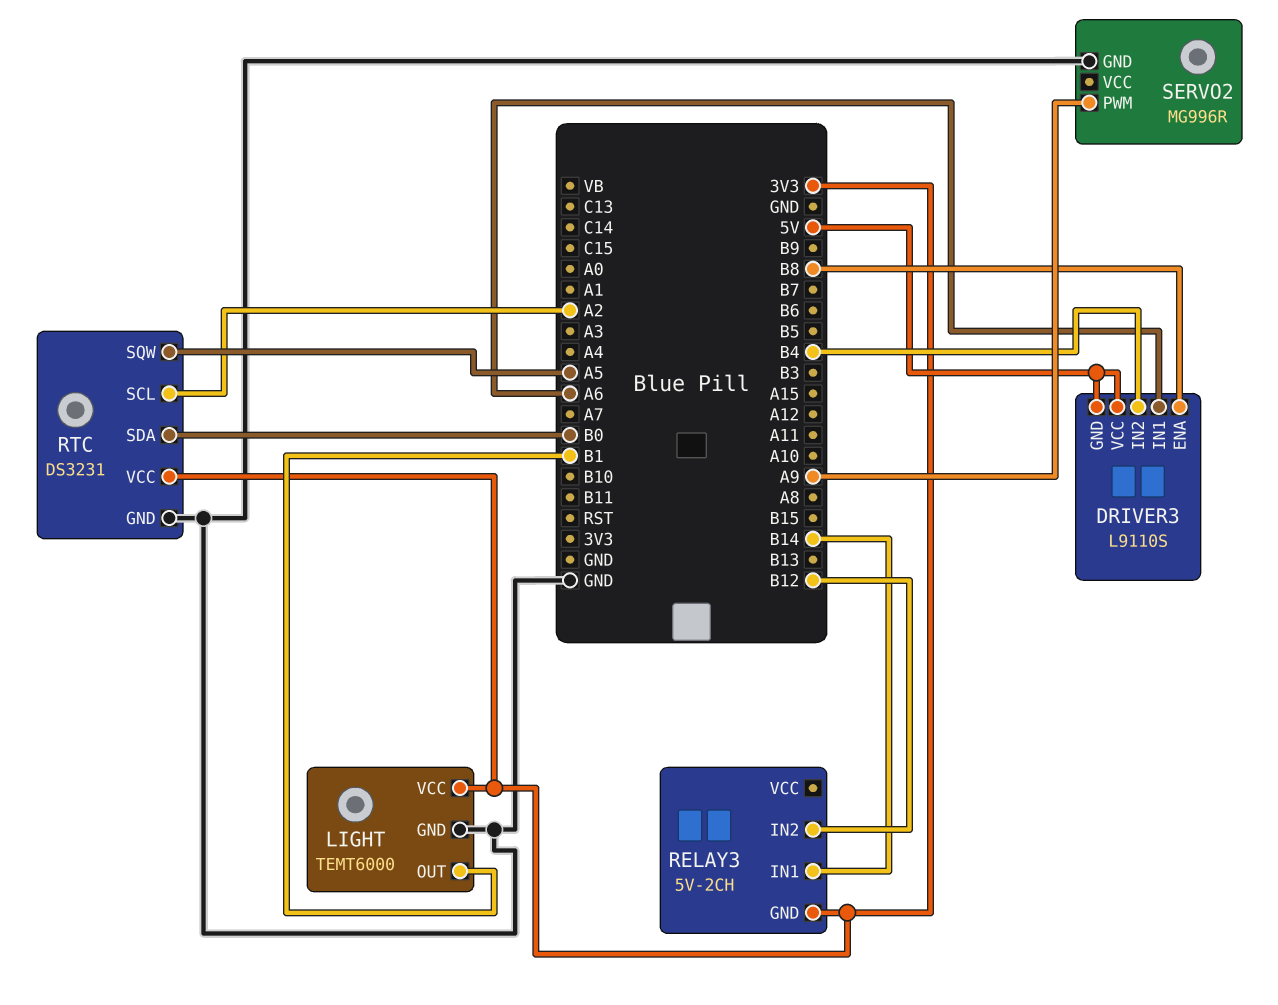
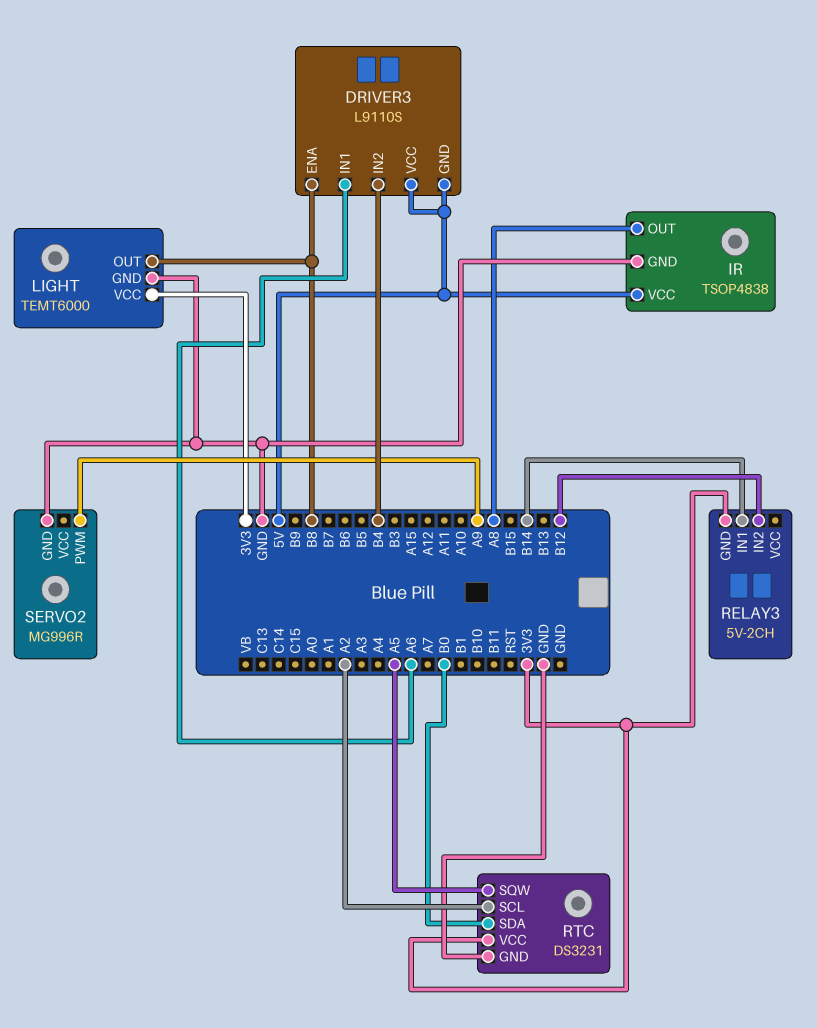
IR: none -> TSOP4838
IR pin GND: none -> GND
IR pin OUT: none -> A8
IR pin VCC: none -> 5V
LIGHT pin OUT: B1 -> B8

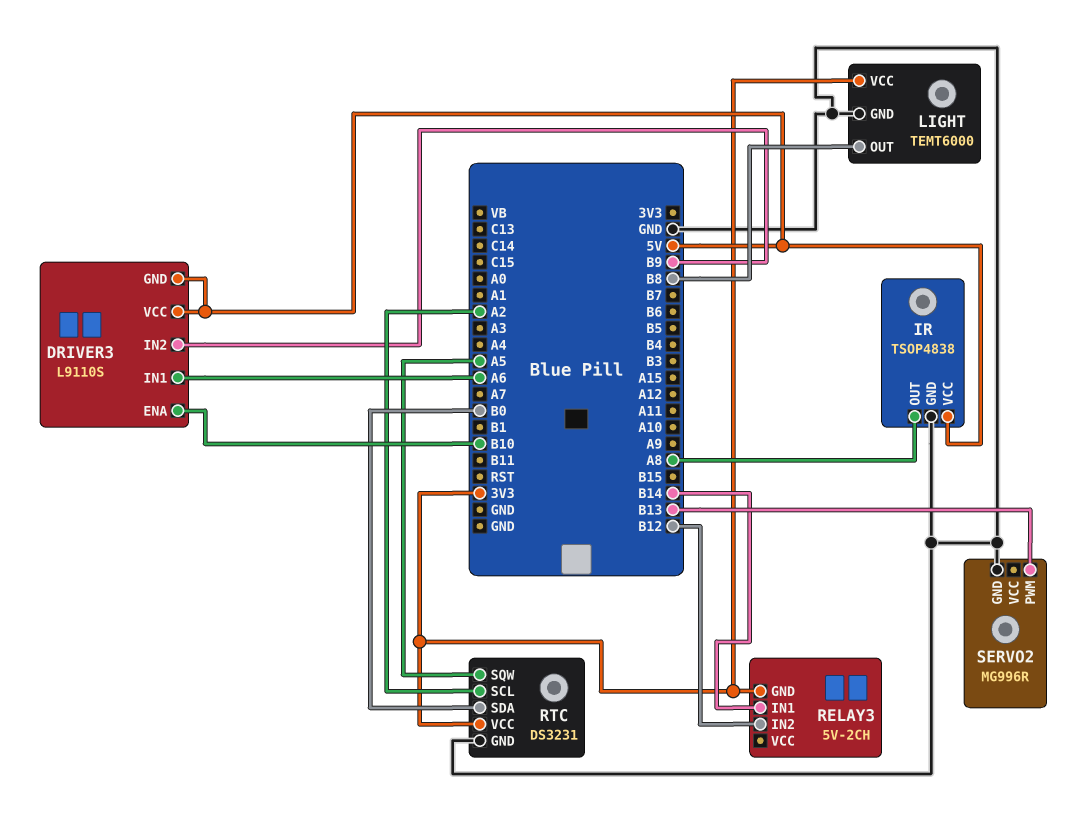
DRIVER3 pin ENA: B8 -> B10
DRIVER3 pin IN2: B4 -> B9
SERVO2 pin PWM: A9 -> B13

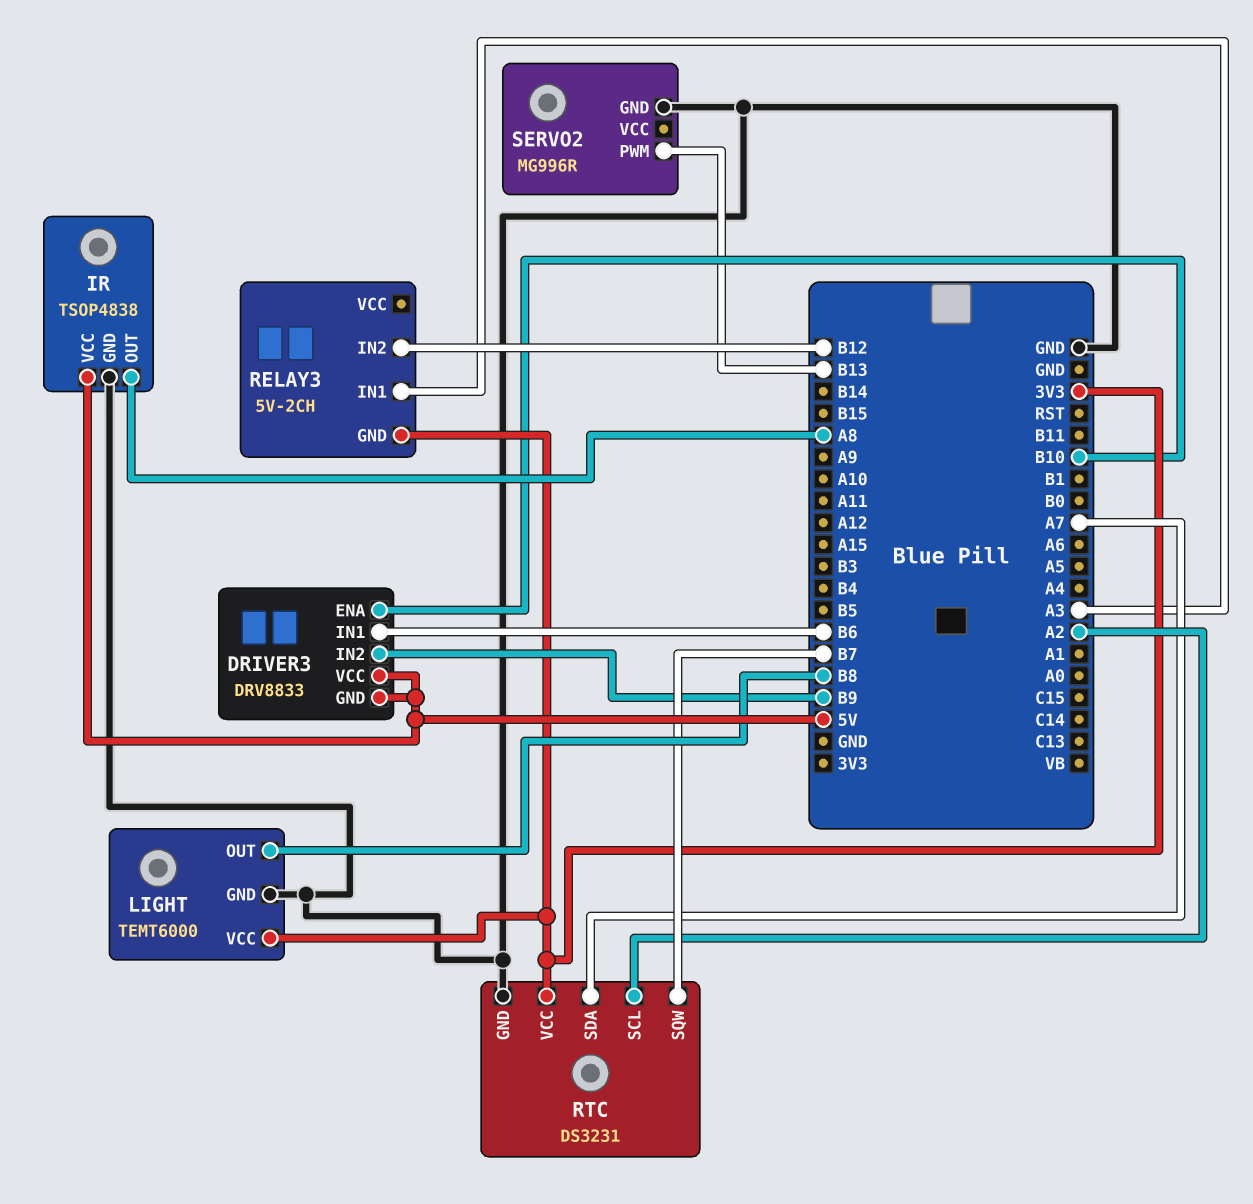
DRIVER3: L9110S -> DRV8833
DRIVER3 pin IN1: A6 -> B6
RELAY3 pin IN1: B14 -> A3
RTC pin SDA: B0 -> A7
RTC pin SQW: A5 -> B7

